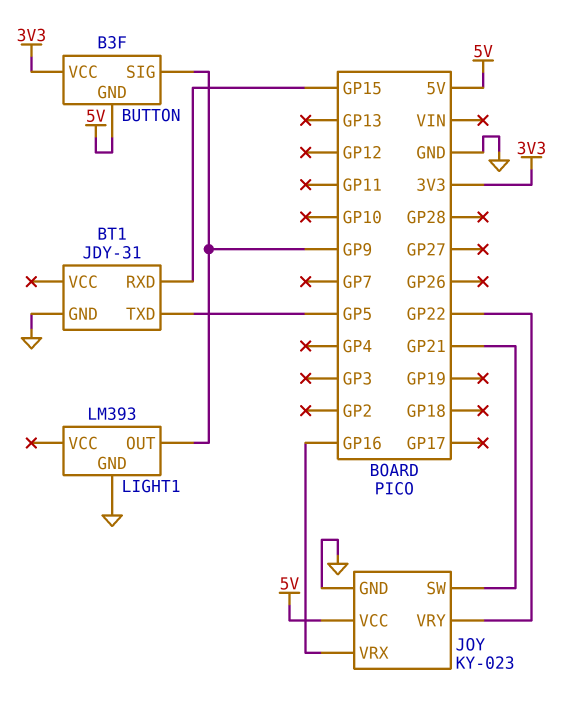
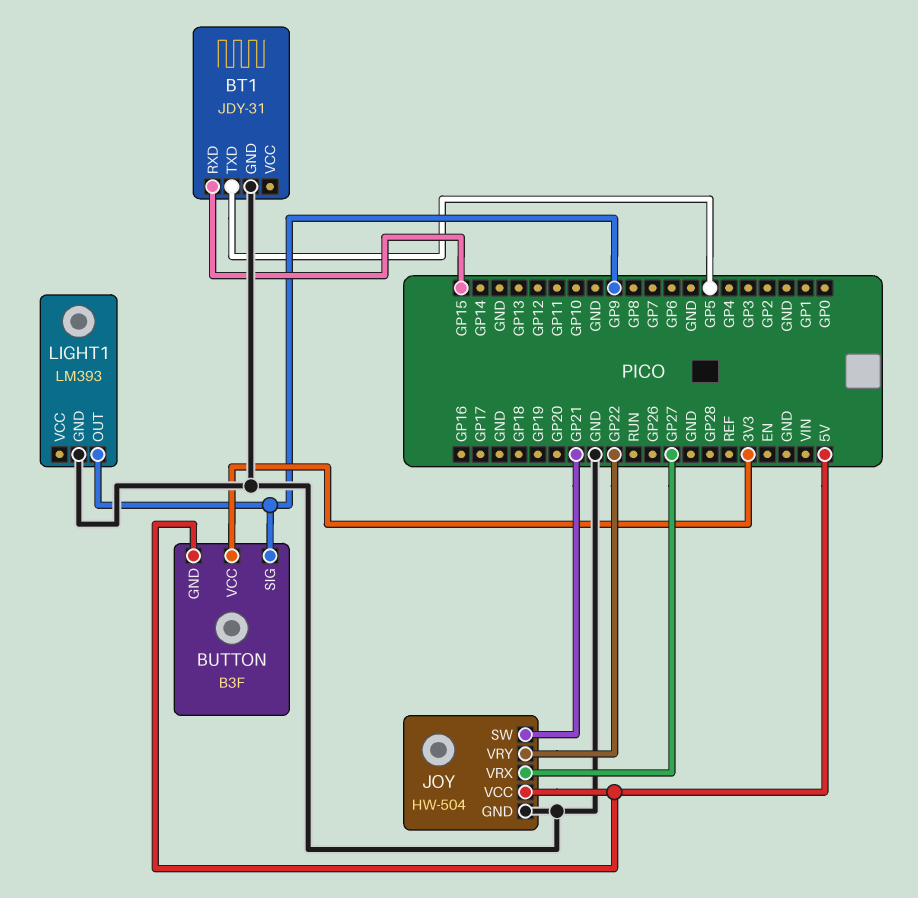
JOY: KY-023 -> HW-504
JOY pin VRX: GP16 -> GP27

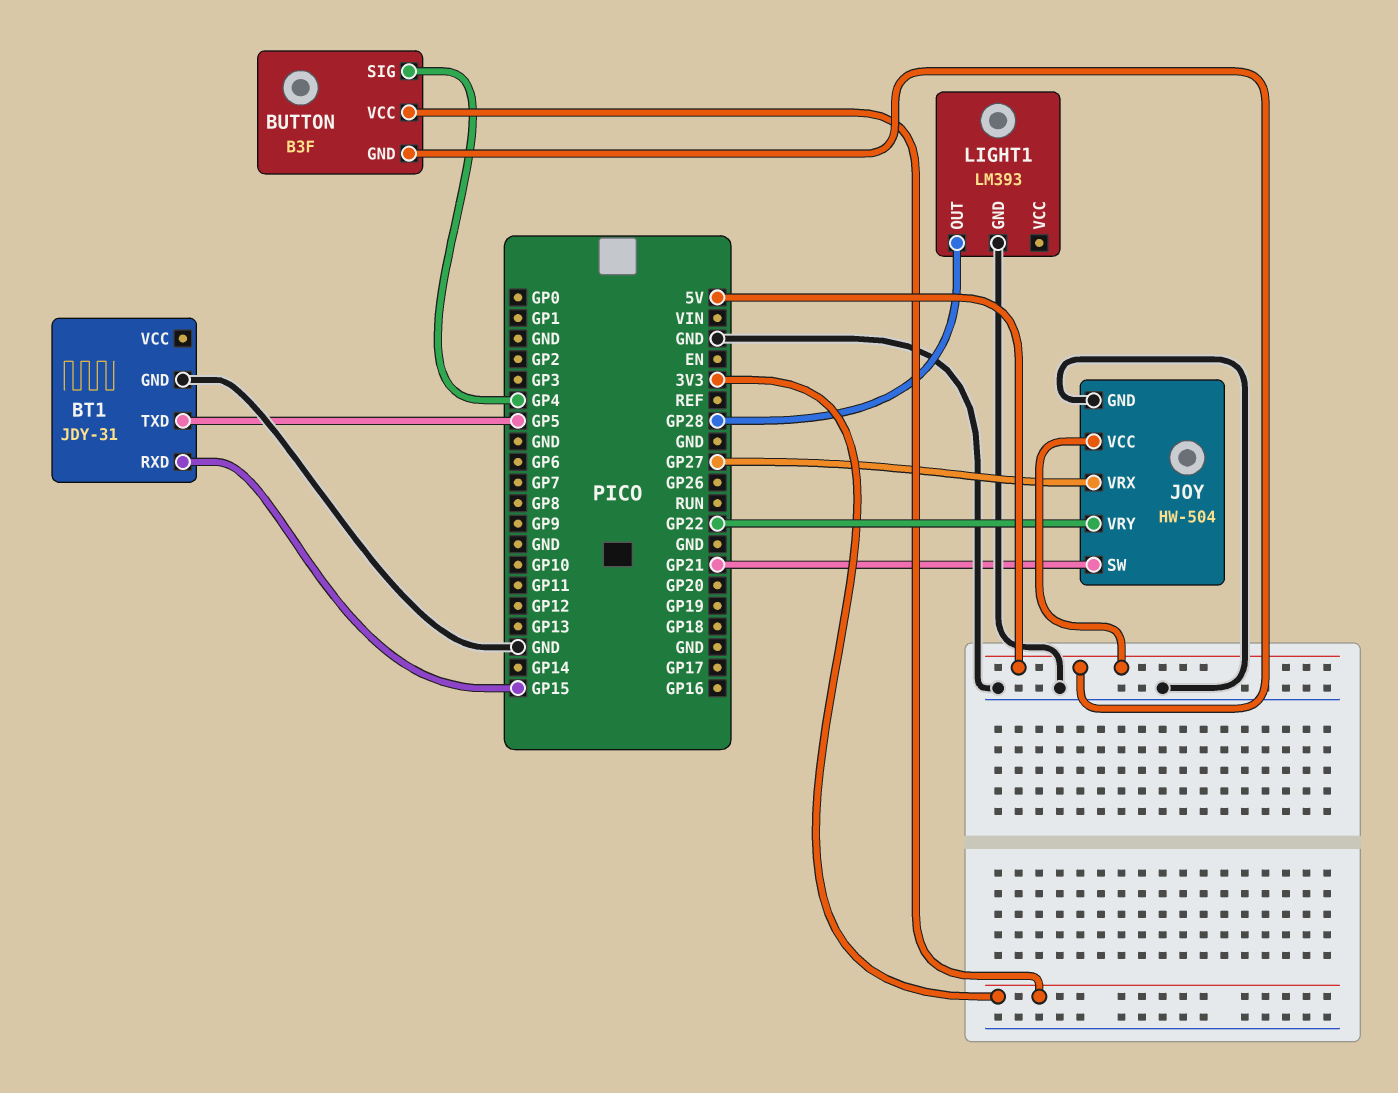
BUTTON pin SIG: GP9 -> GP4
LIGHT1 pin OUT: GP9 -> GP28

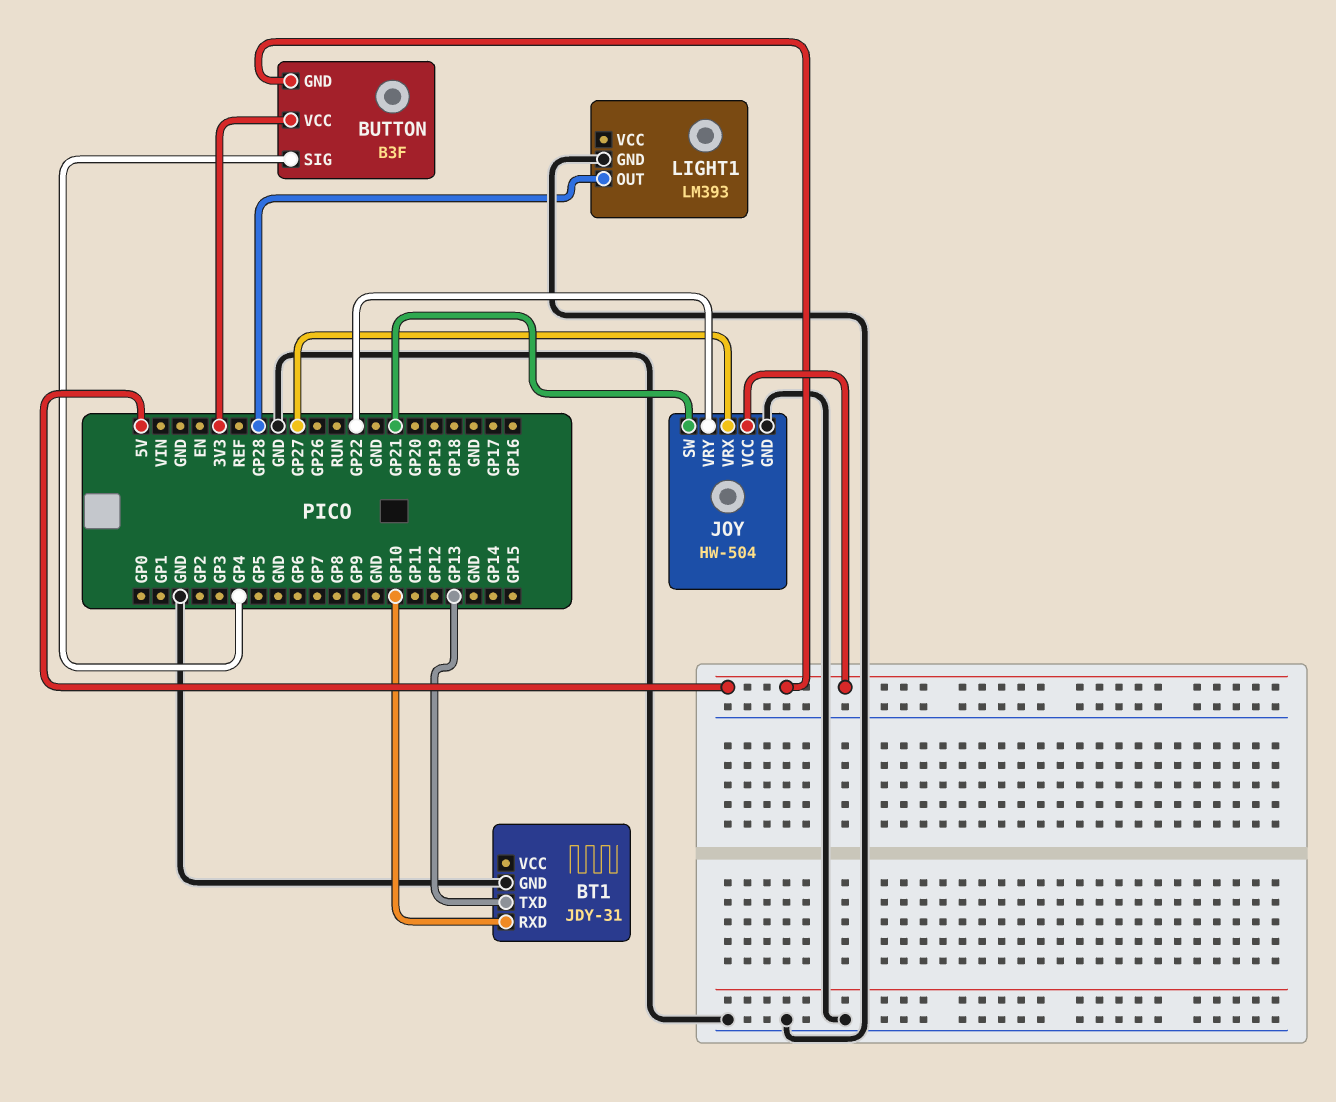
BT1 pin RXD: GP15 -> GP10
BT1 pin TXD: GP5 -> GP13

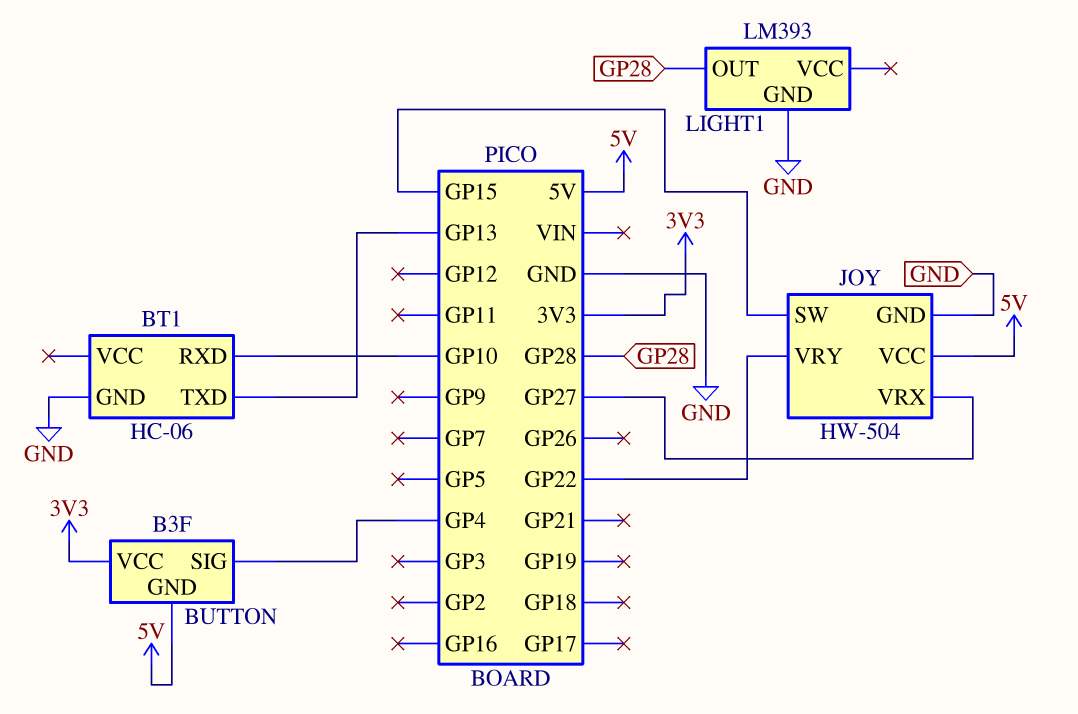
BT1: JDY-31 -> HC-06
JOY pin SW: GP21 -> GP15

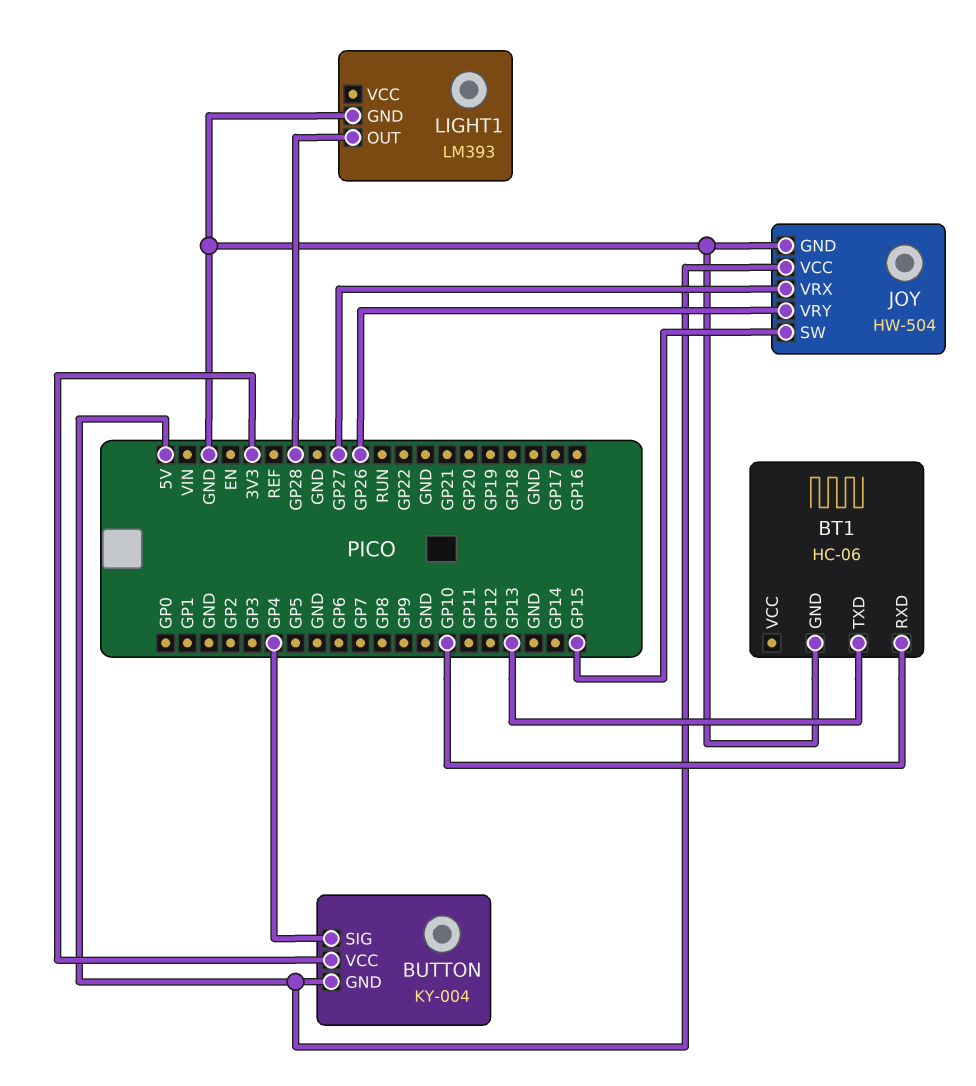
BUTTON: B3F -> KY-004
JOY pin VRY: GP22 -> GP26

